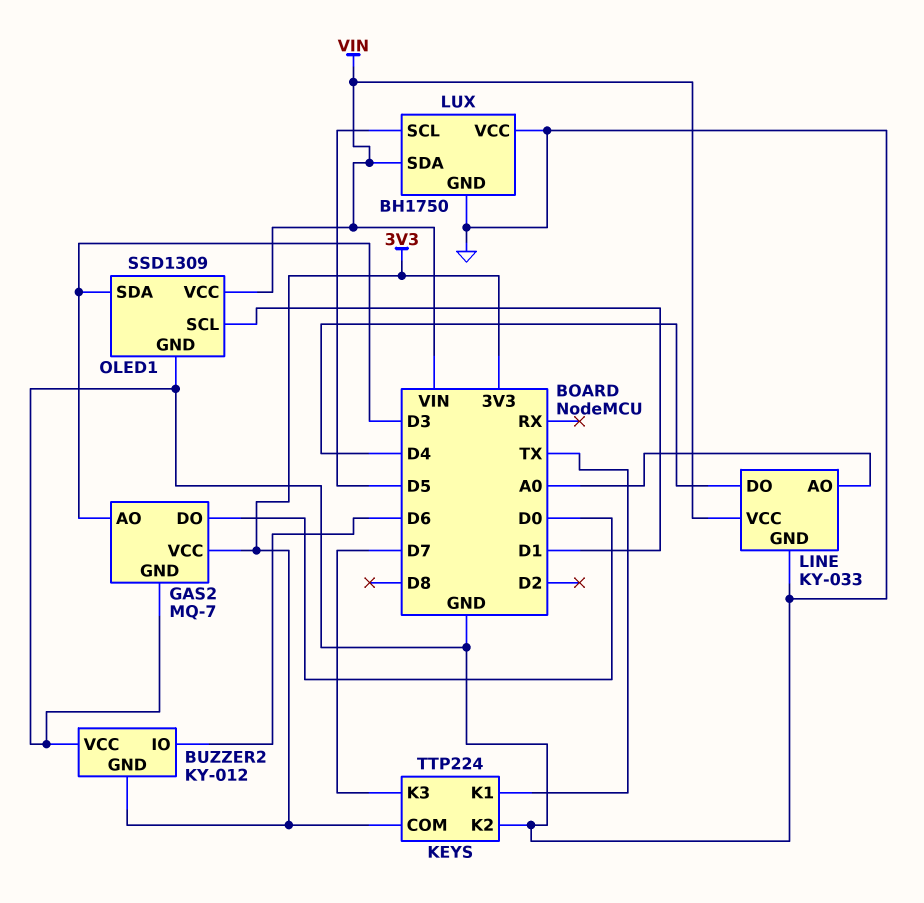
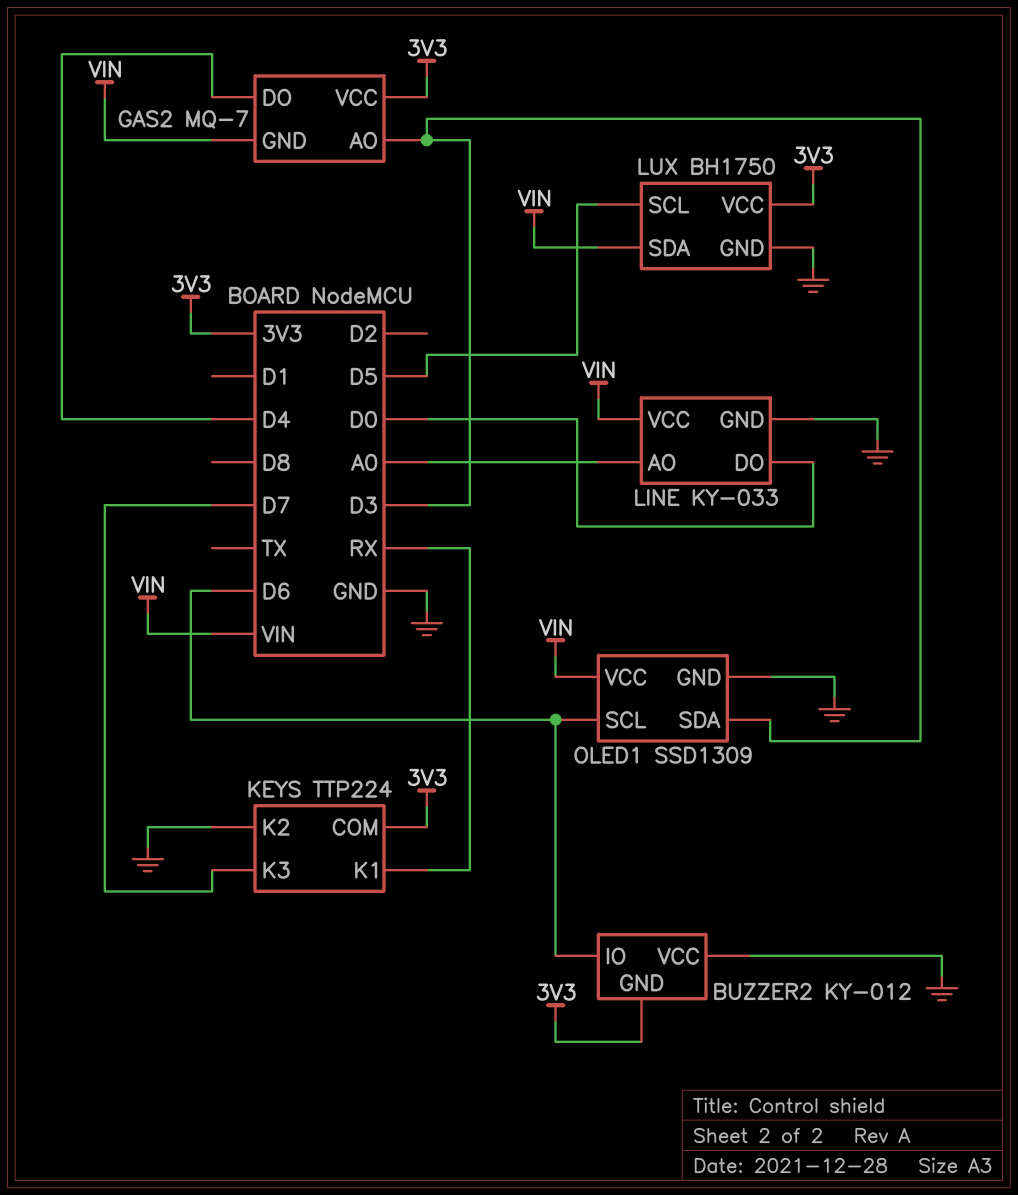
GAS2 pin DO: D0 -> D4
GAS2 pin GND: GND -> VIN
KEYS pin K1: TX -> RX
LINE pin DO: D4 -> D0
LUX pin VCC: GND -> 3V3
OLED1 pin SCL: D1 -> D6

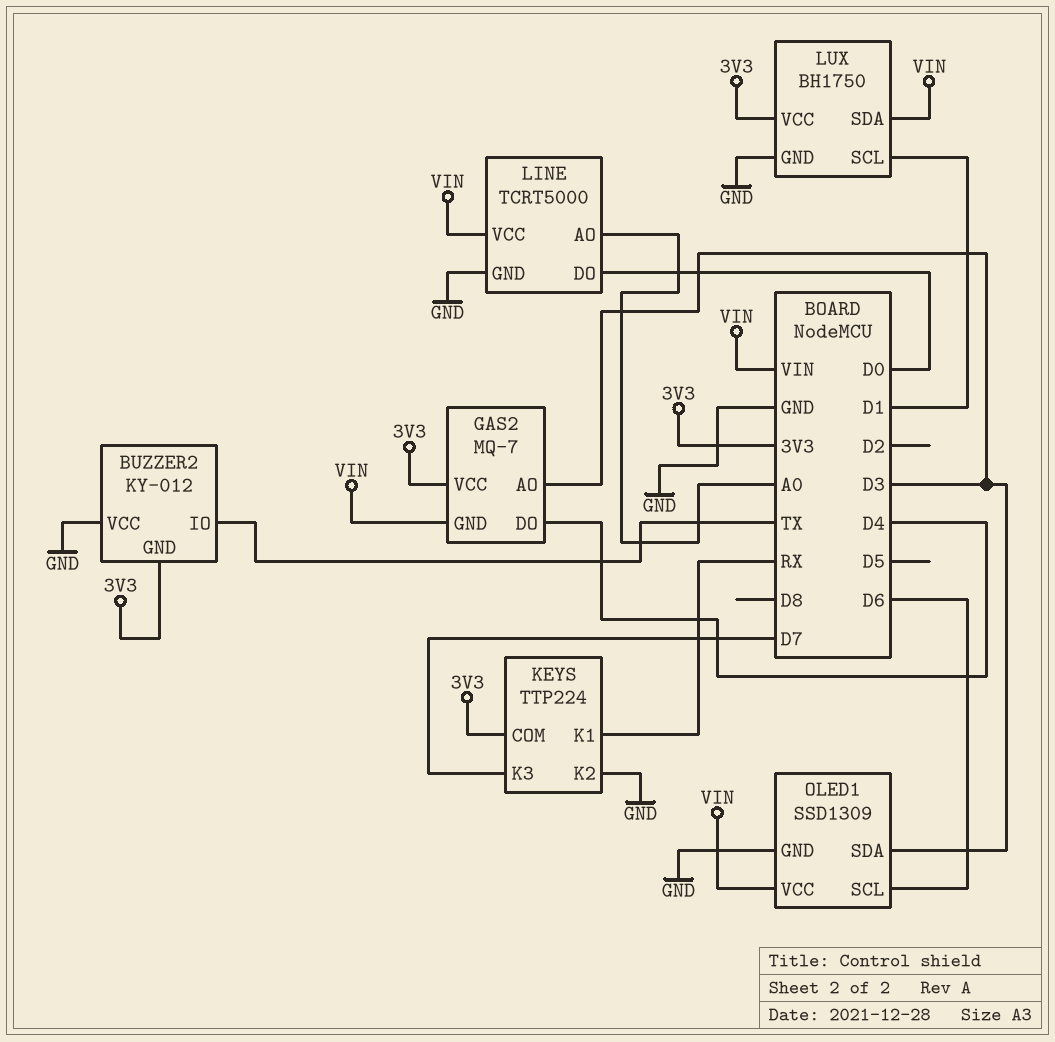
BUZZER2 pin IO: D6 -> TX
LINE: KY-033 -> TCRT5000
LUX pin SCL: D5 -> D1

